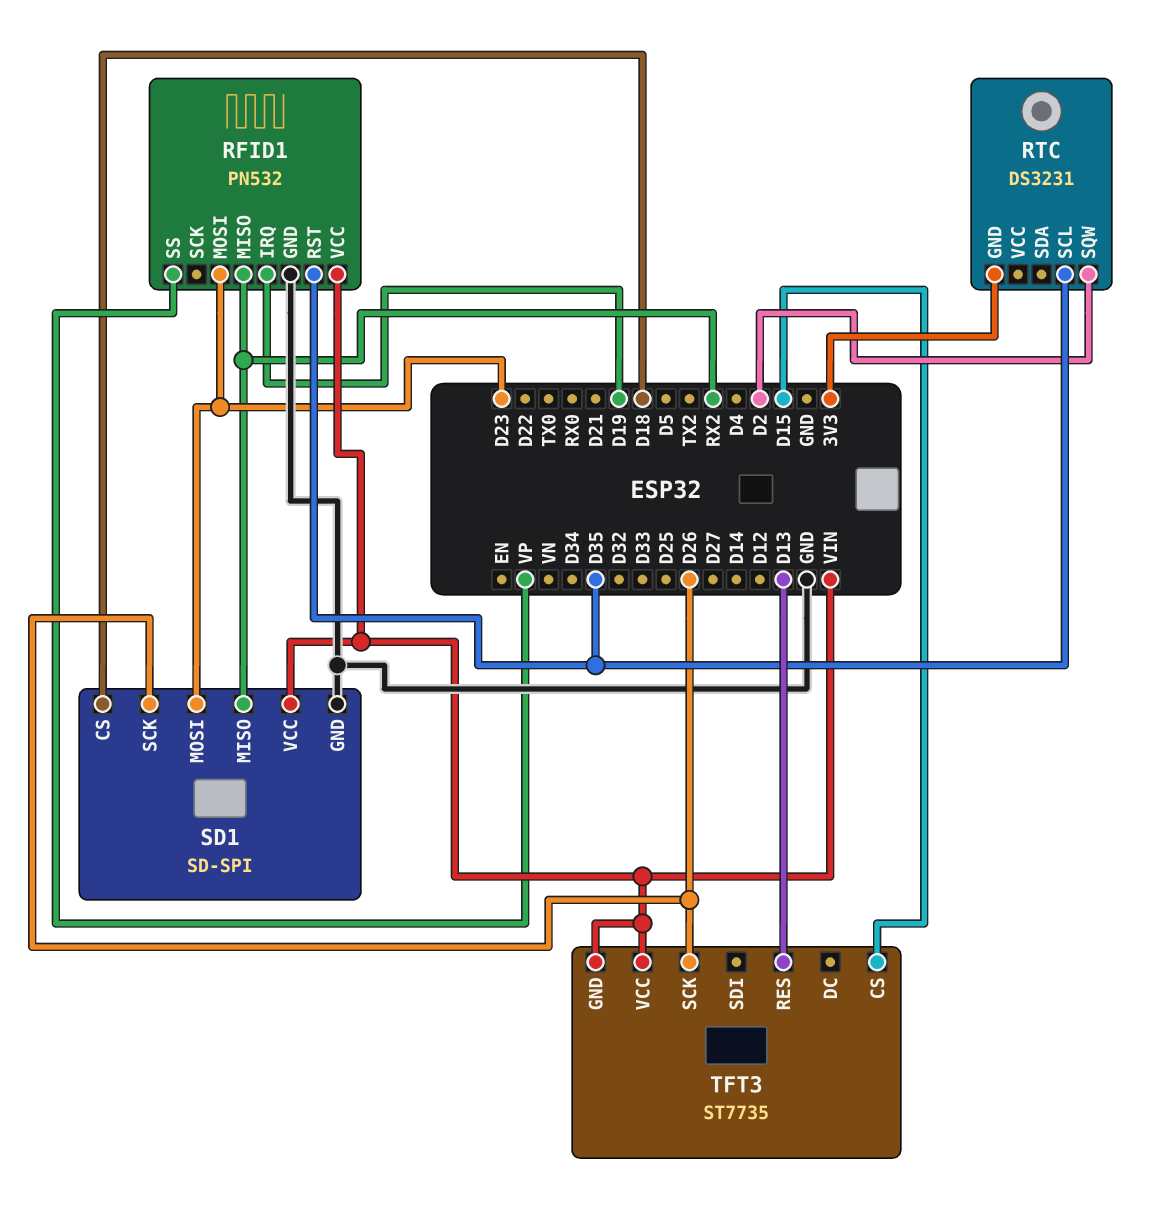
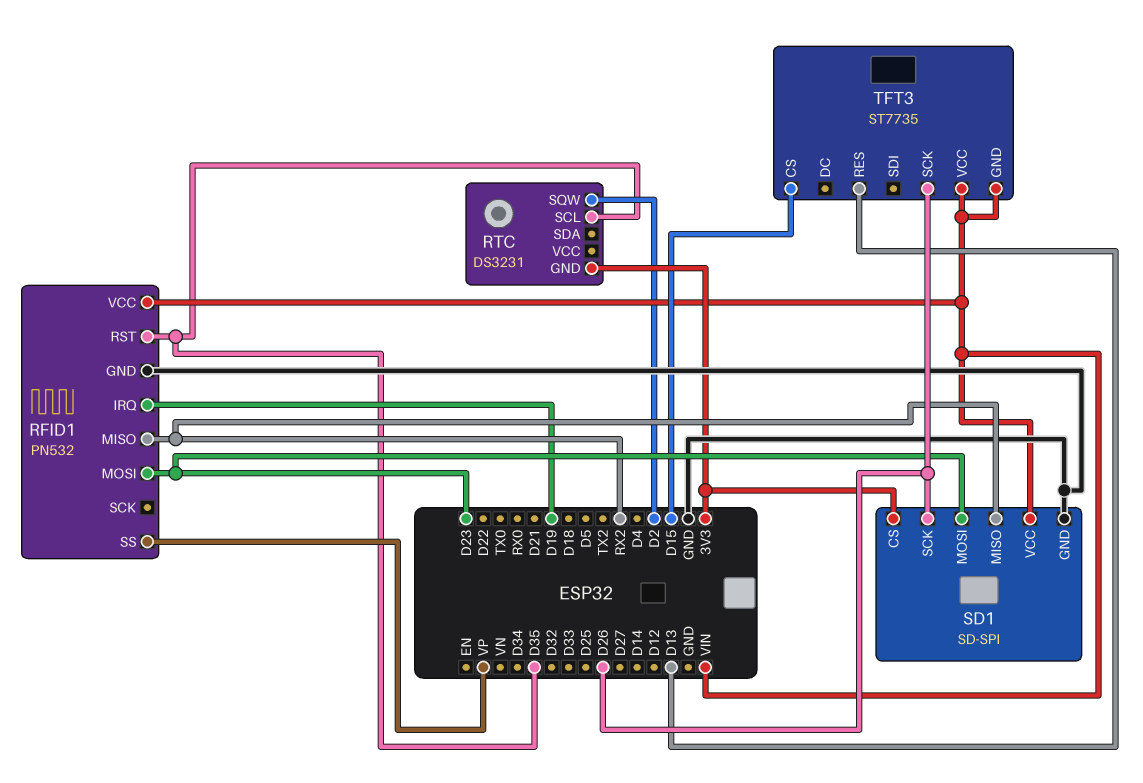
SD1 pin CS: D18 -> 3V3

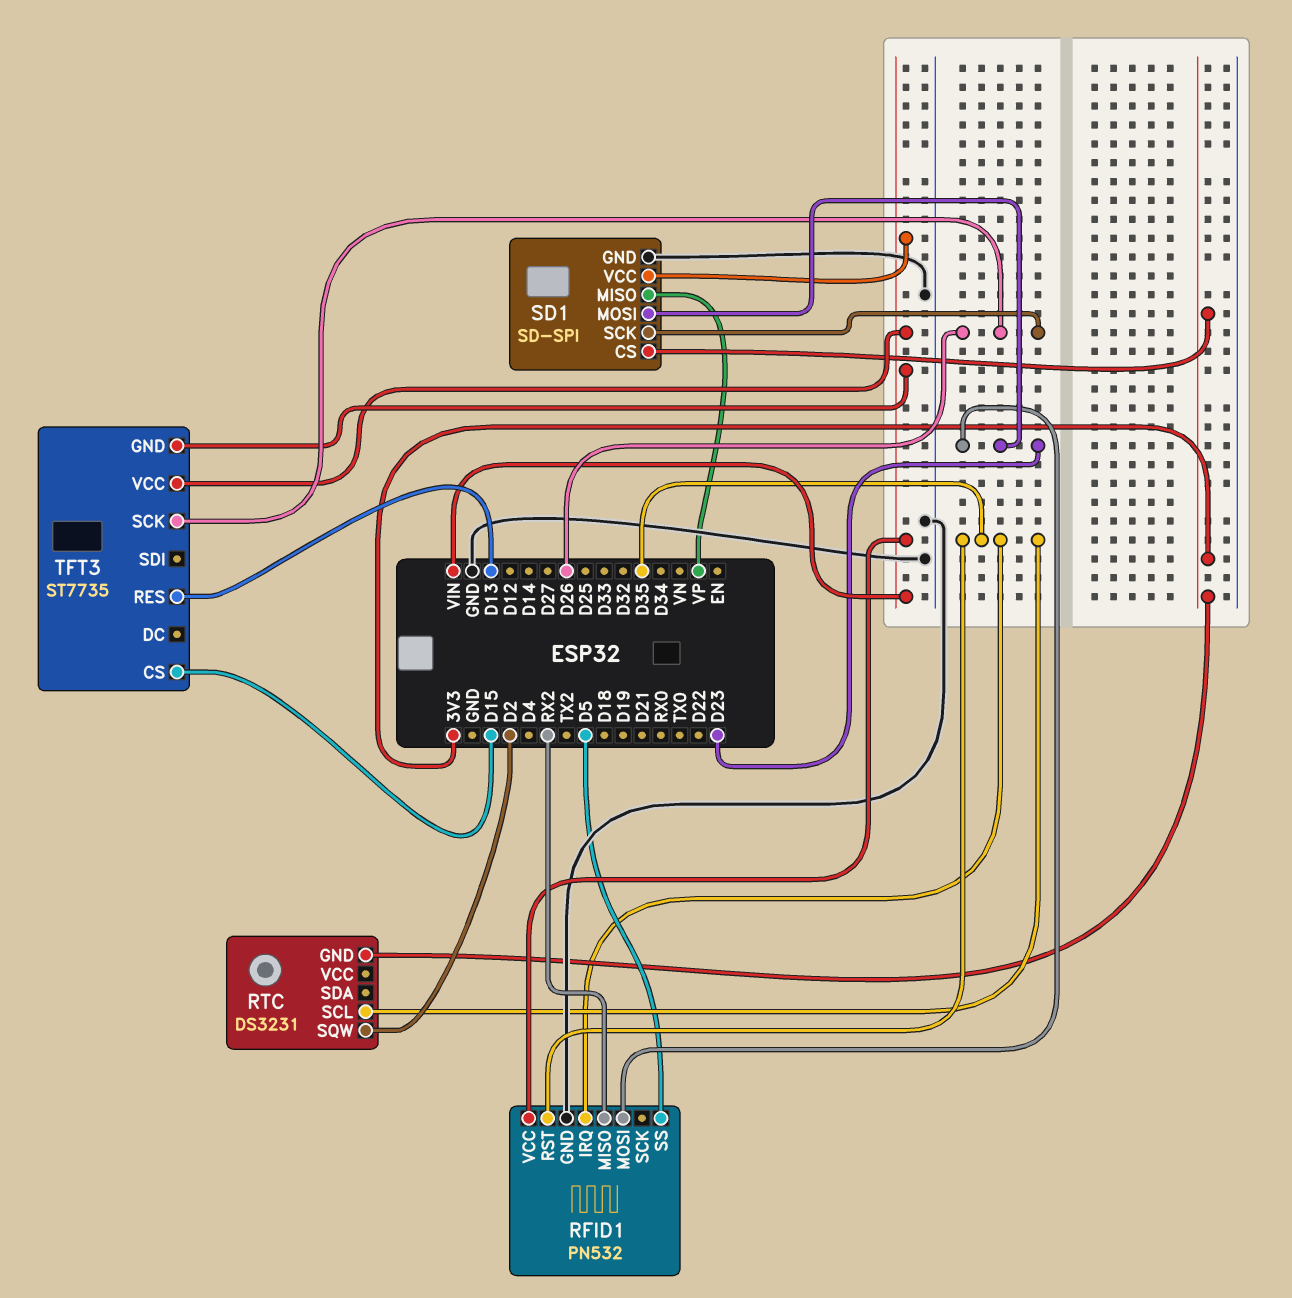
RFID1 pin IRQ: D19 -> D35
RFID1 pin SS: VP -> D5
SD1 pin MISO: RX2 -> VP

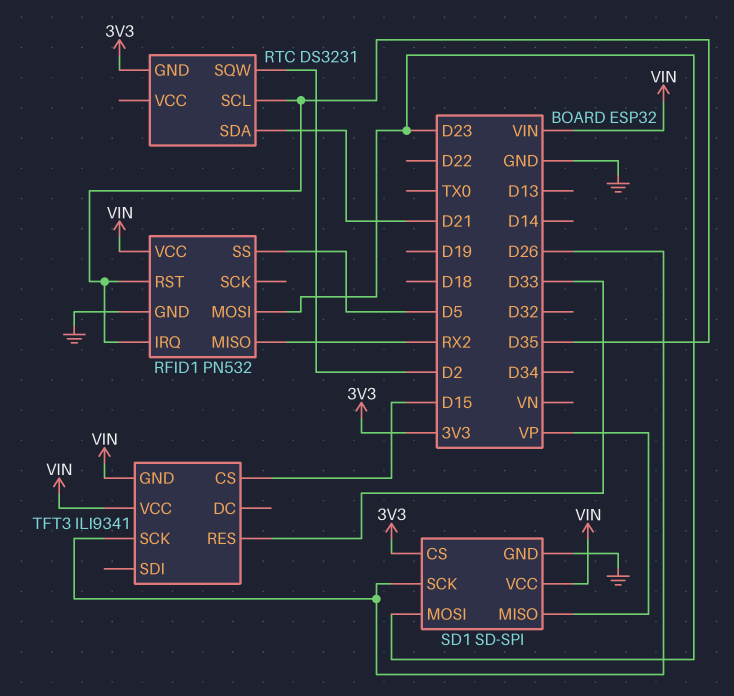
RTC pin SDA: none -> D21
TFT3: ST7735 -> ILI9341
TFT3 pin RES: D13 -> D33

